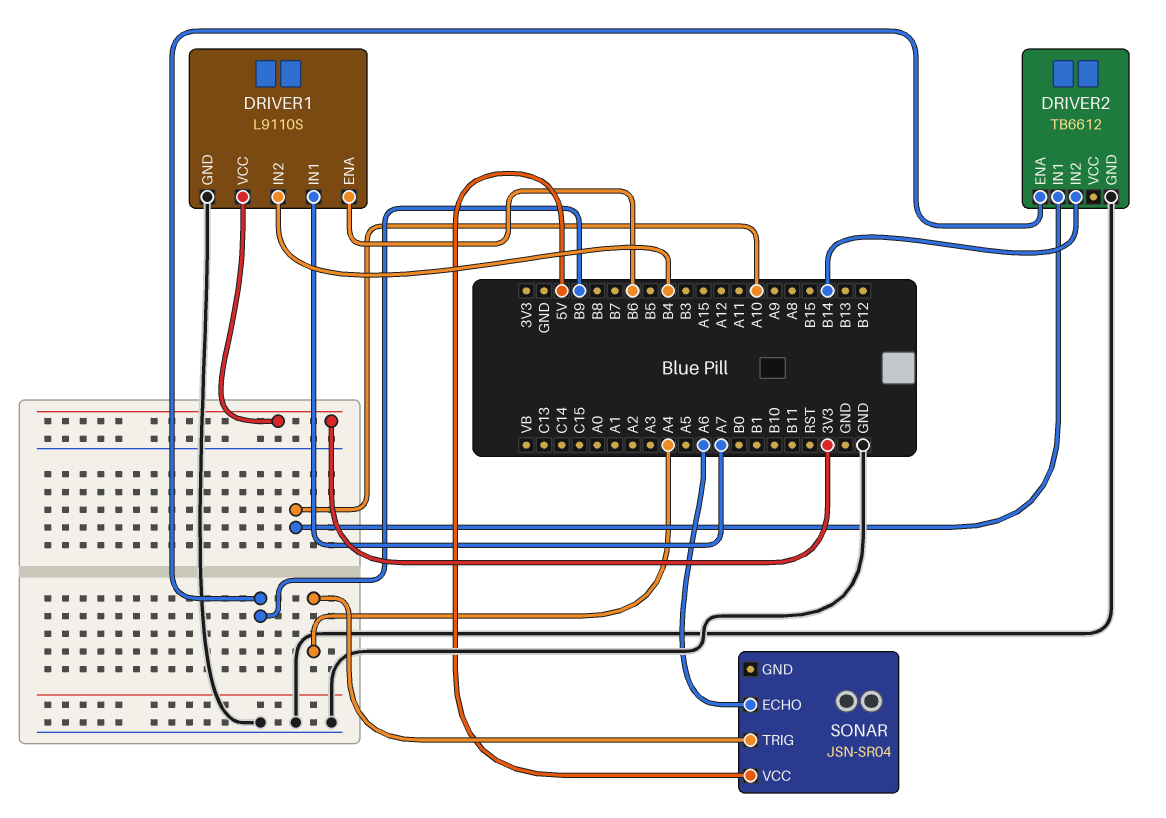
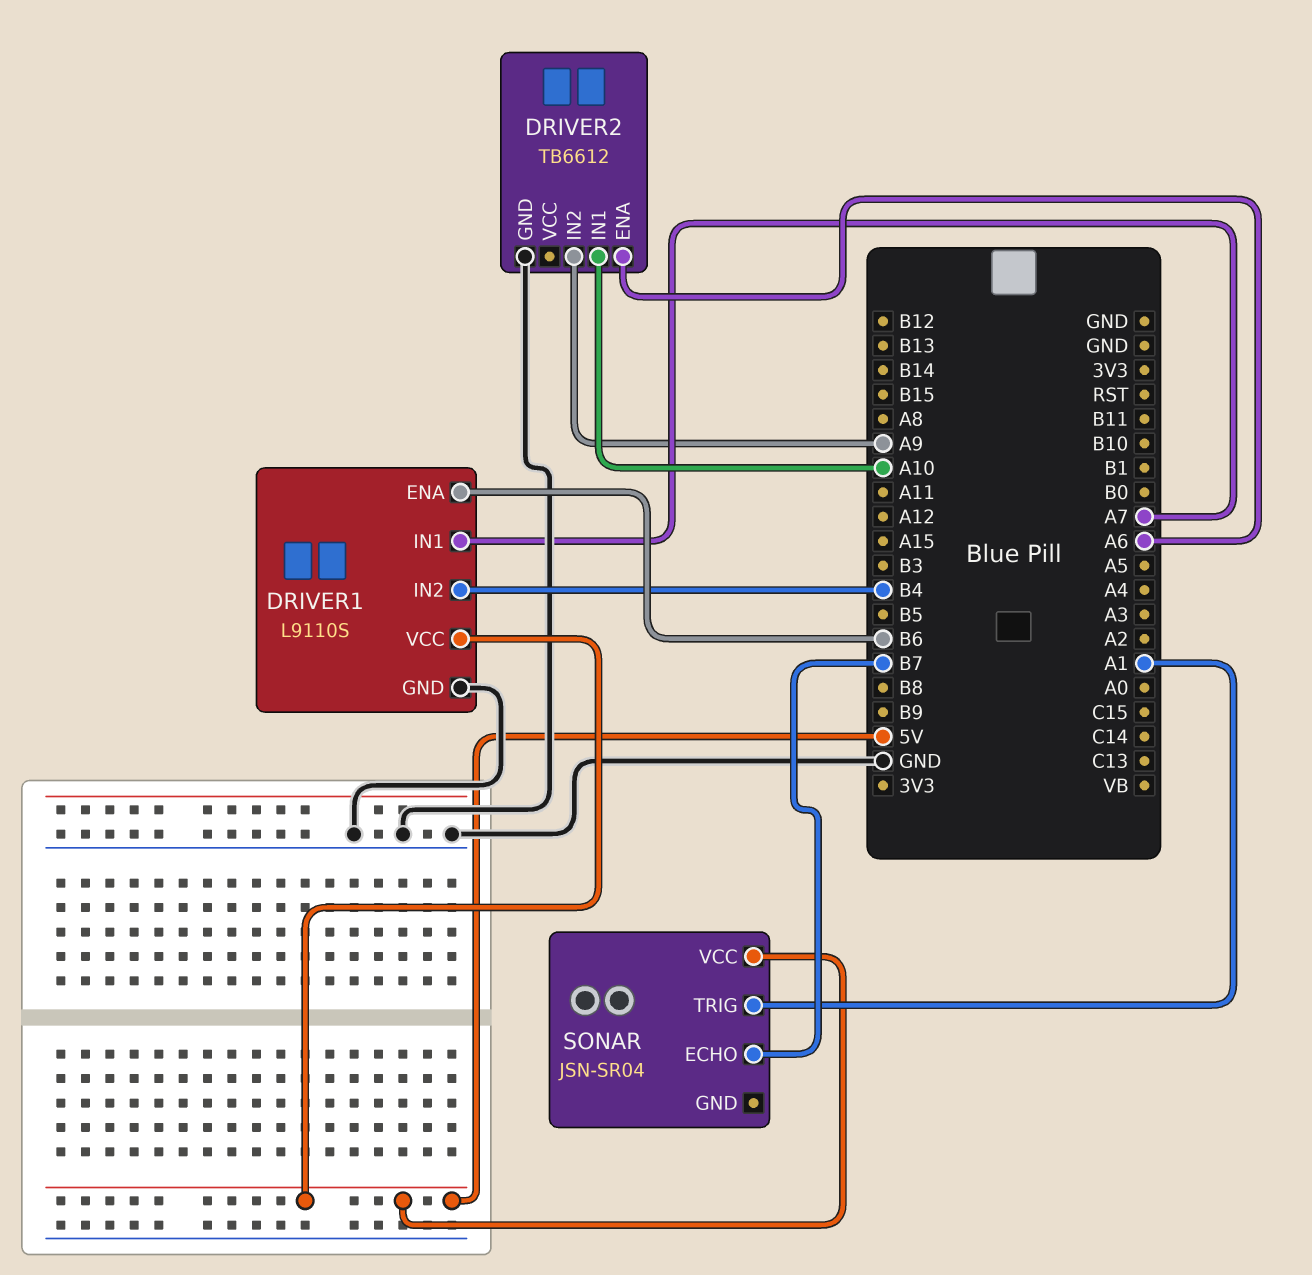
DRIVER1 pin VCC: 3V3 -> 5V
DRIVER2 pin ENA: B9 -> A6
DRIVER2 pin IN2: B14 -> A9
SONAR pin ECHO: A6 -> B7
SONAR pin TRIG: A4 -> A1

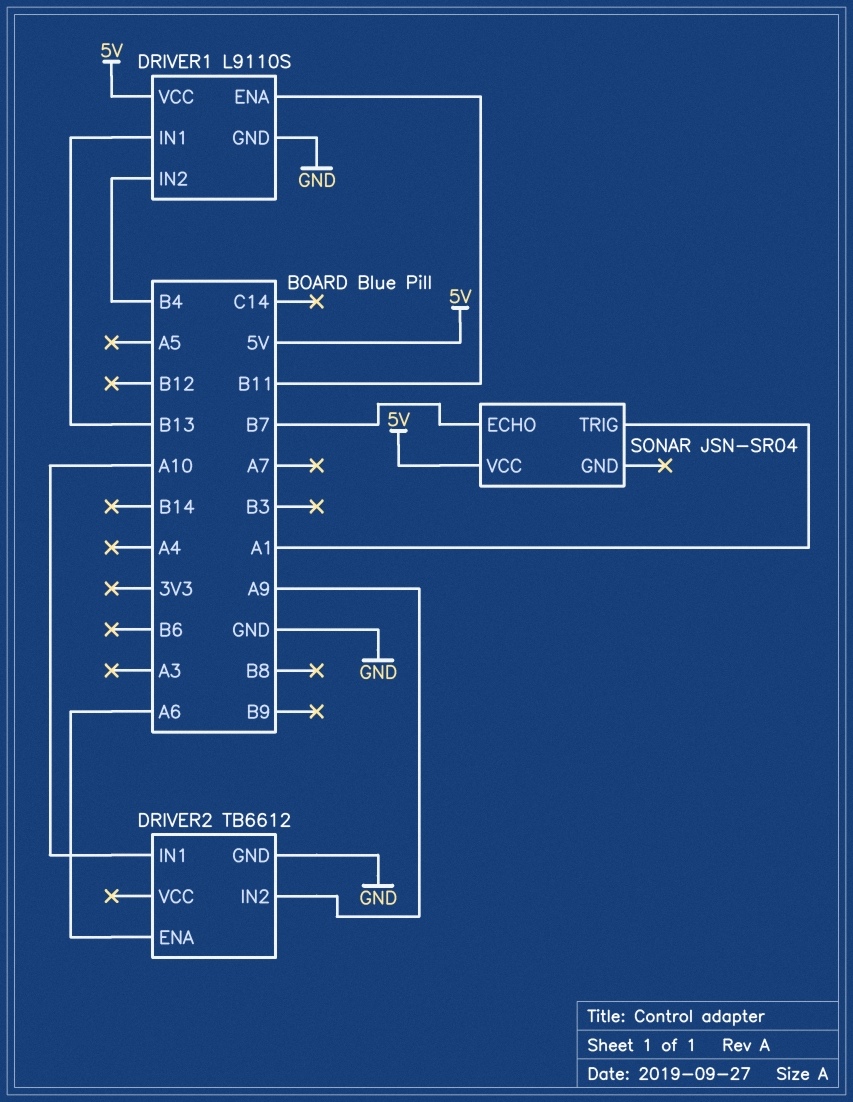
DRIVER1 pin ENA: B6 -> B11
DRIVER1 pin IN1: A7 -> B13

